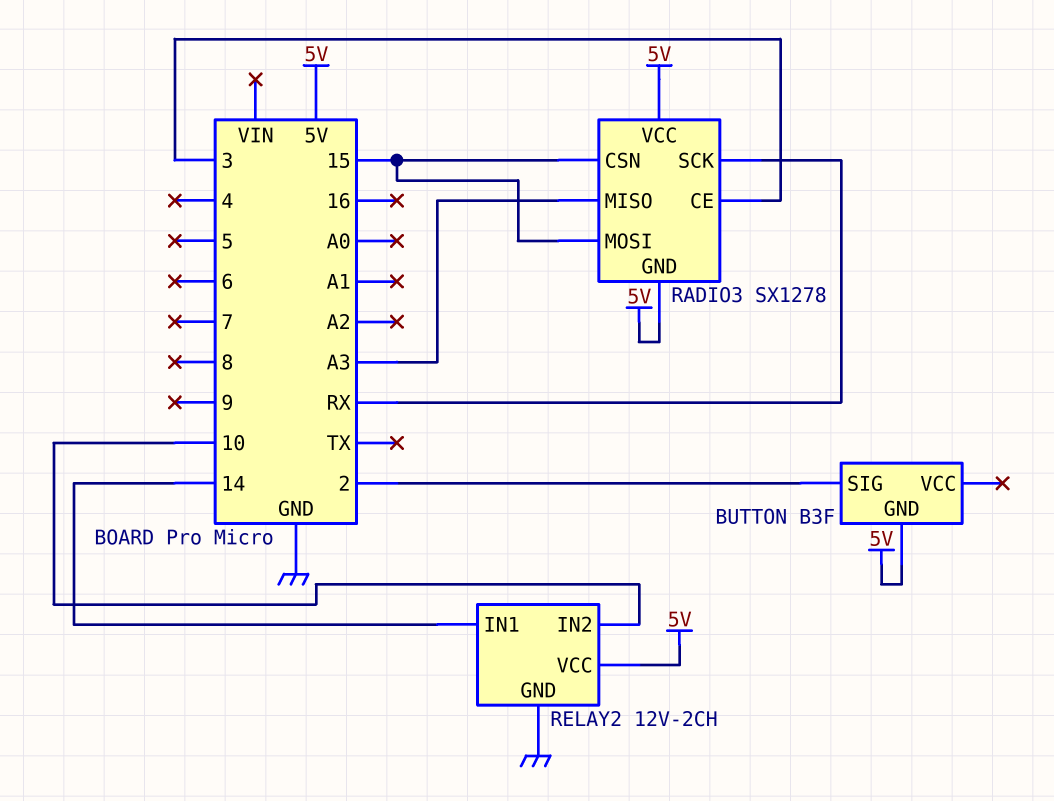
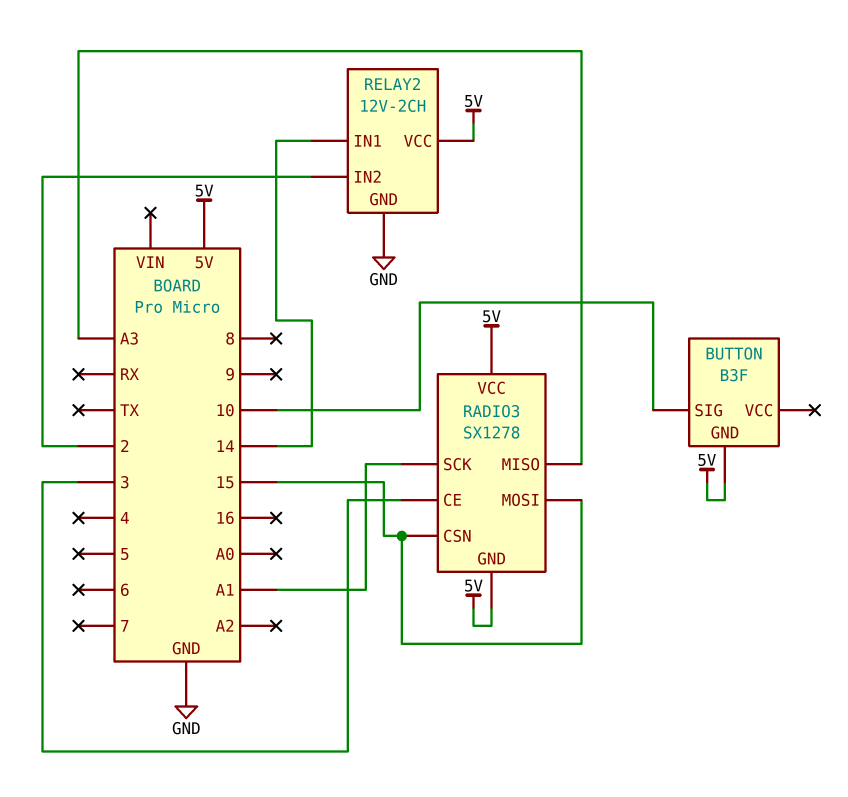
BUTTON pin SIG: 2 -> 10
RADIO3 pin SCK: RX -> A1
RELAY2 pin IN2: 10 -> 2

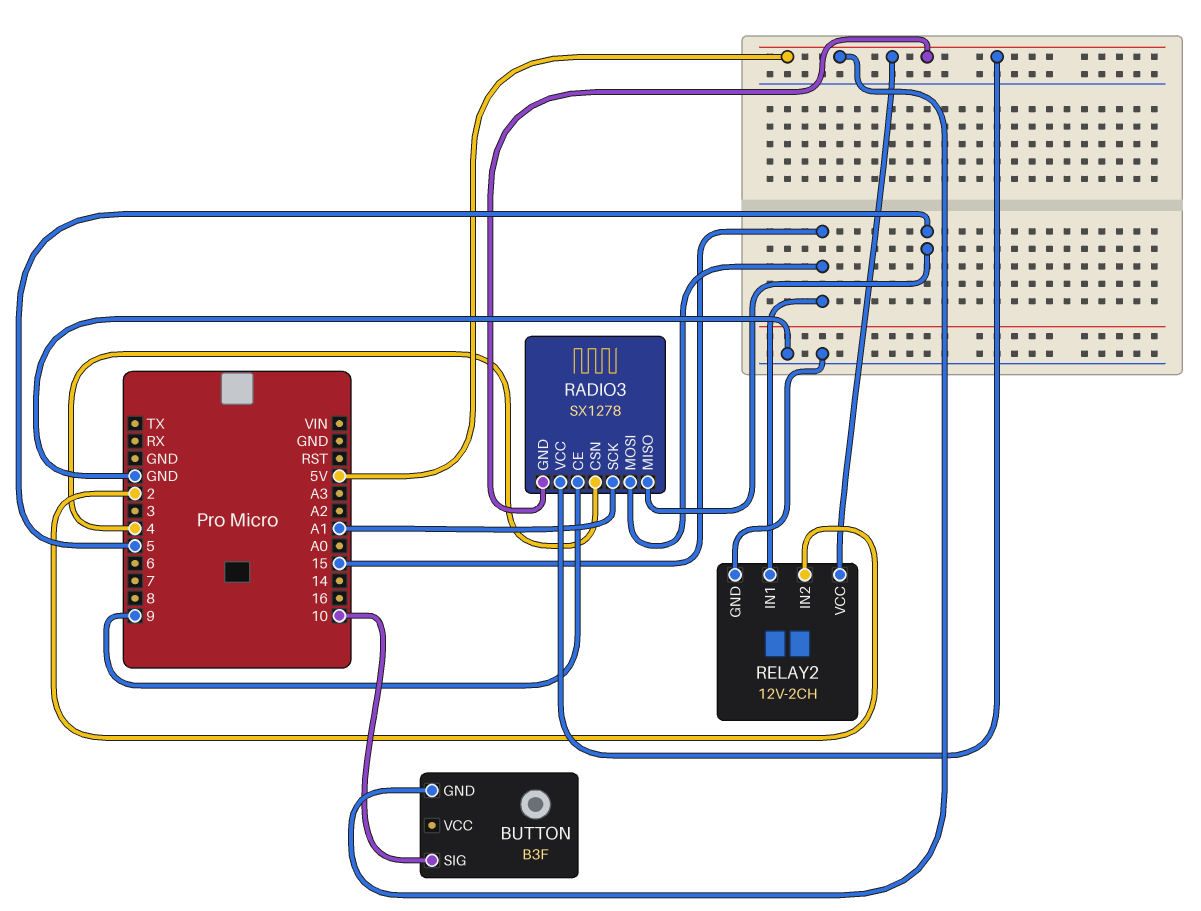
RADIO3 pin CE: 3 -> 9
RADIO3 pin CSN: 15 -> 4
RADIO3 pin MISO: A3 -> 5
RELAY2 pin IN1: 14 -> 15

